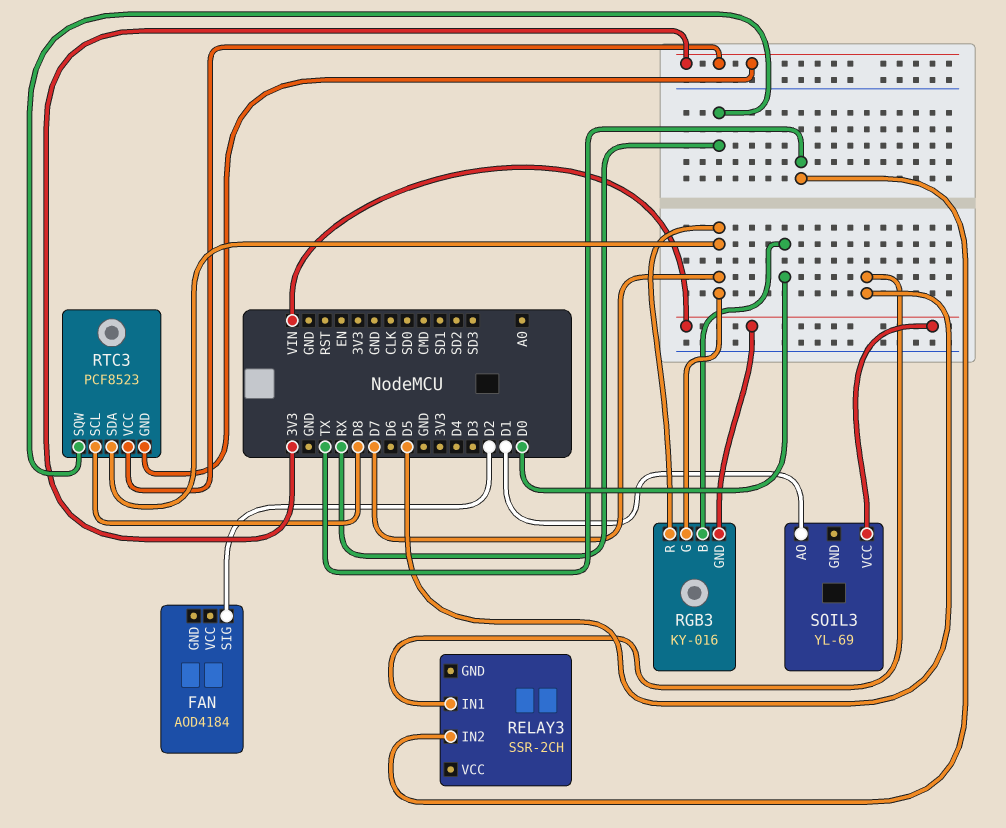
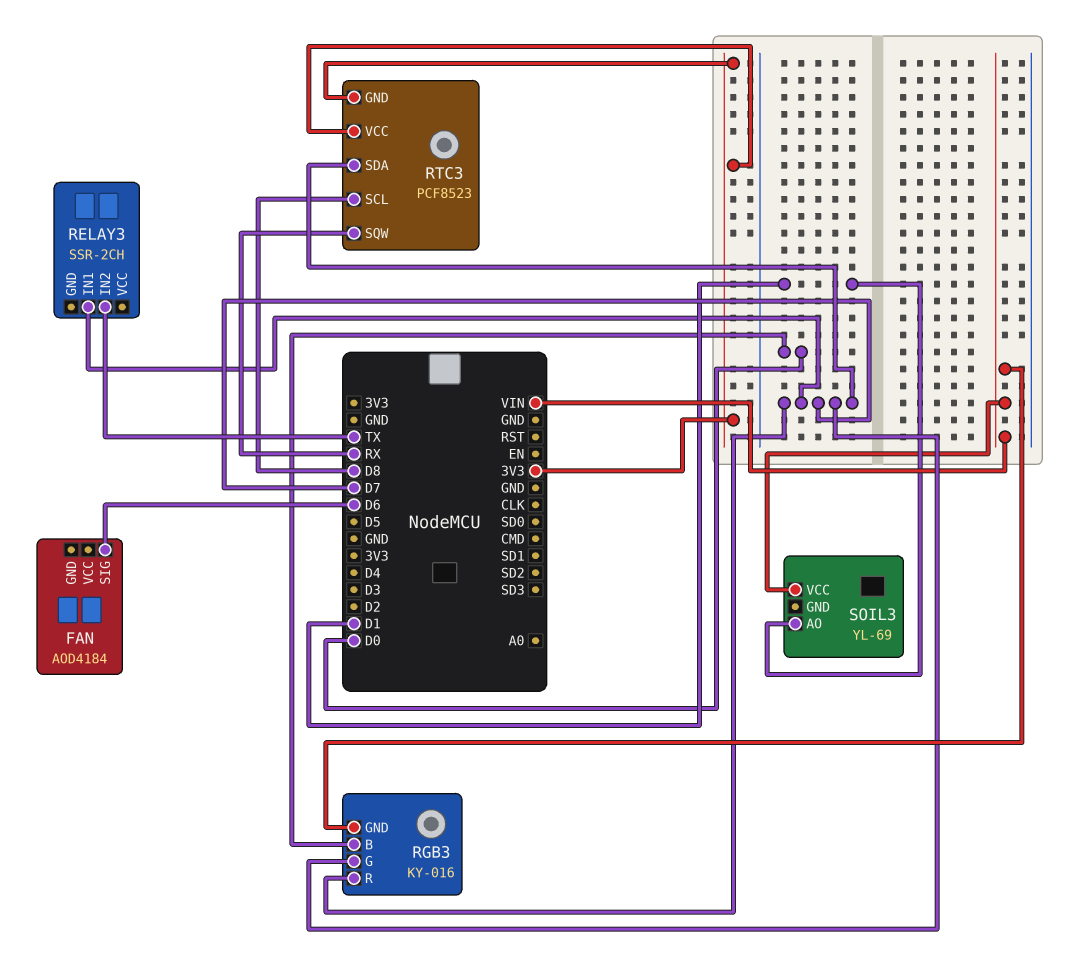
FAN pin SIG: D2 -> D6
RELAY3 pin IN1: D5 -> D7

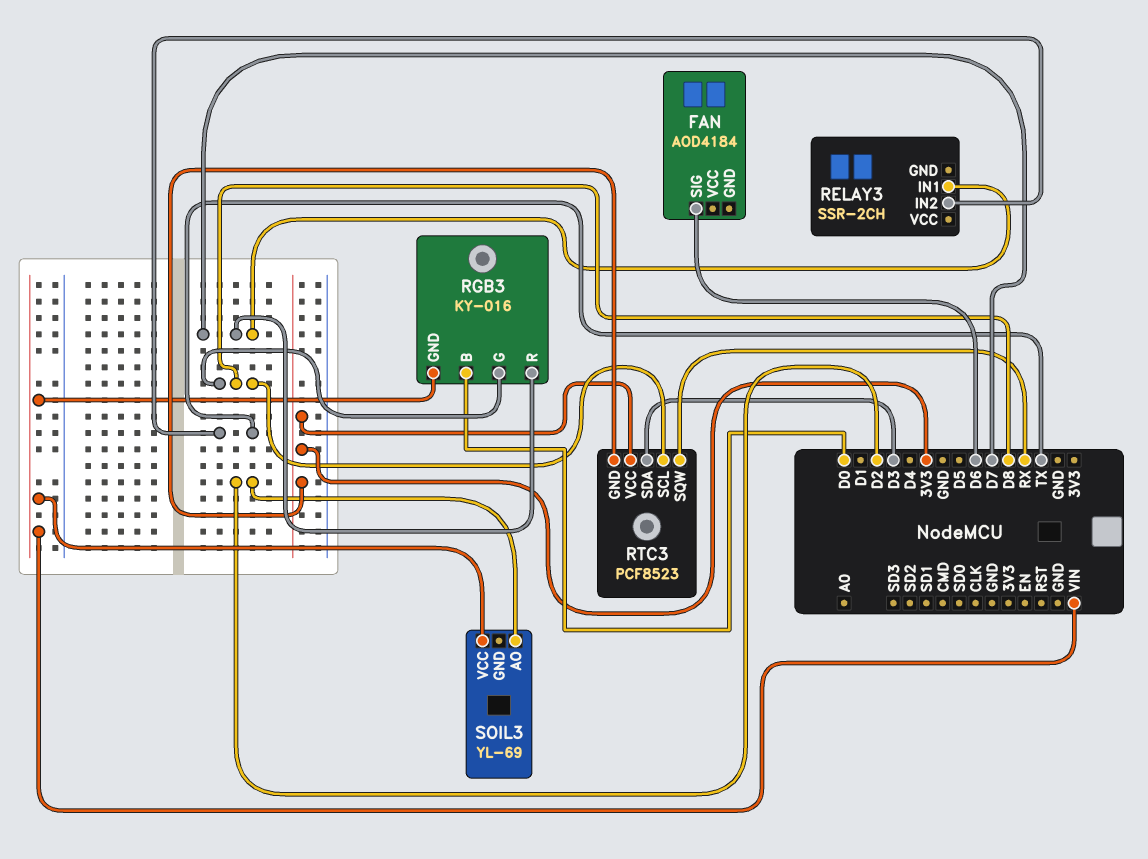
RGB3 pin G: D7 -> D8
RTC3 pin SDA: D7 -> D3
SOIL3 pin AO: D1 -> D2

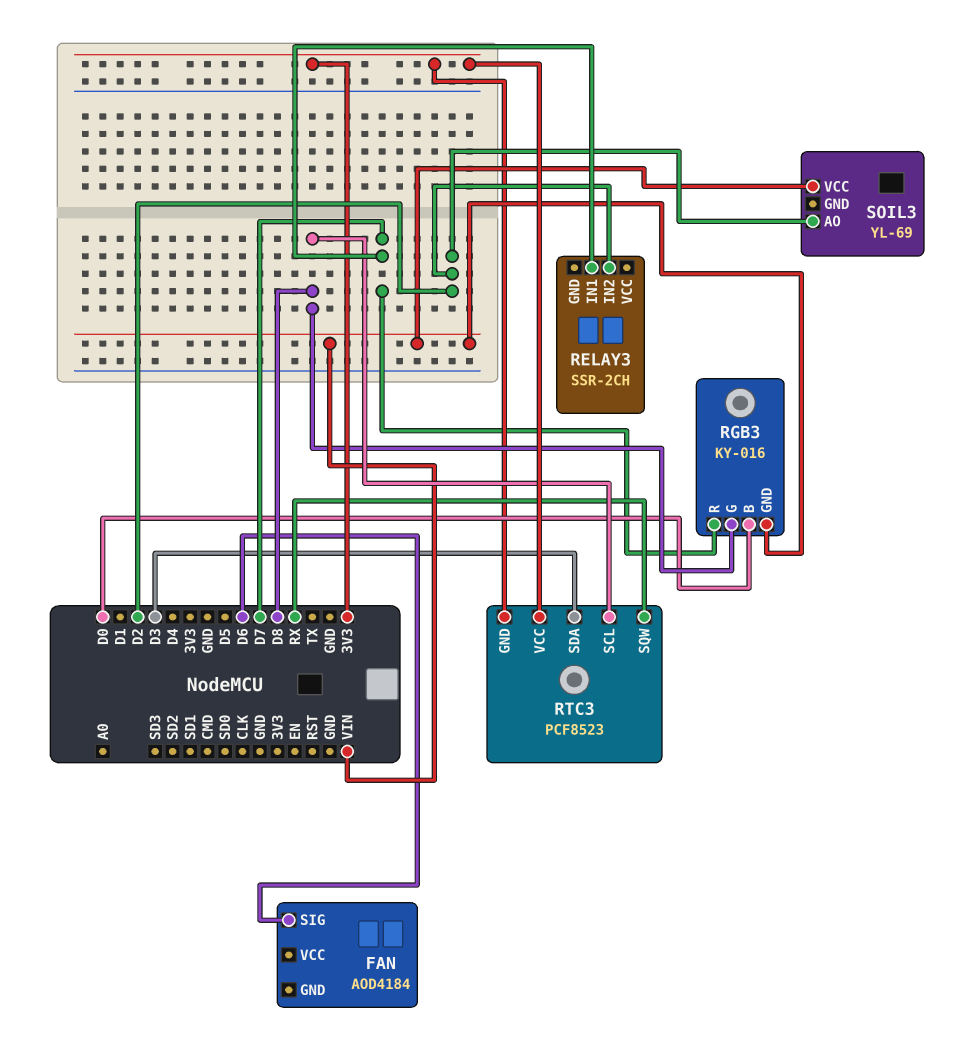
RELAY3 pin IN2: TX -> D2

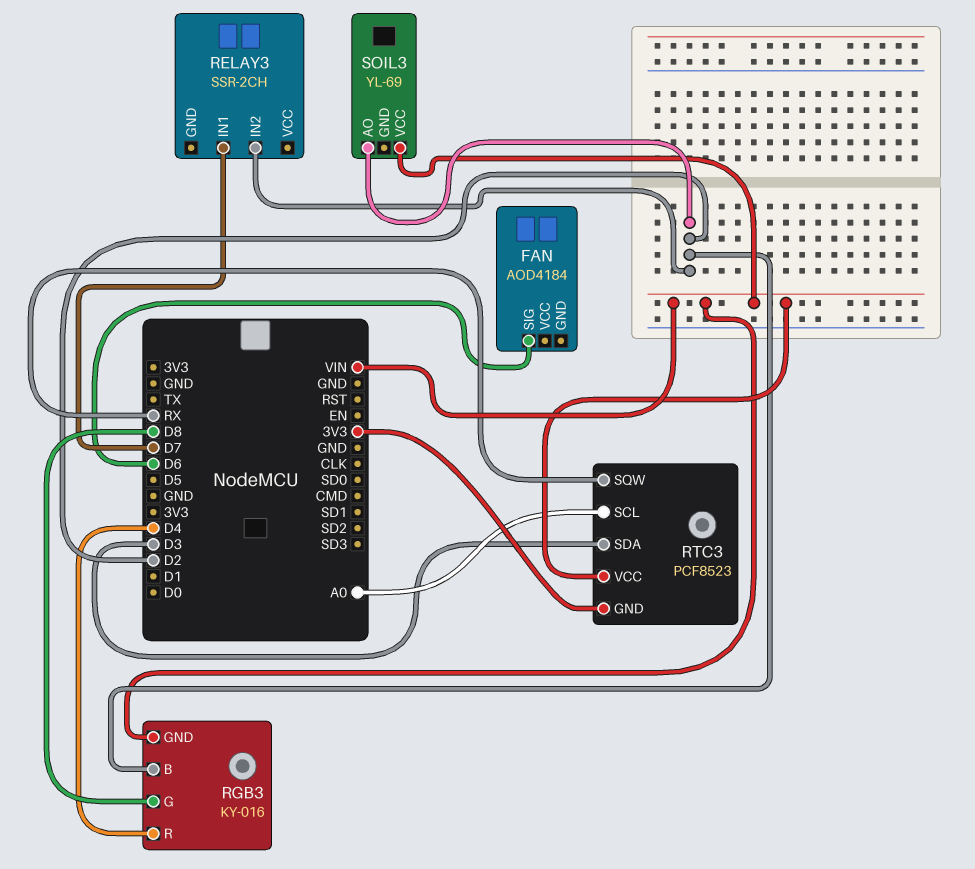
RGB3 pin B: D0 -> D2
RGB3 pin R: D7 -> D4
RTC3 pin SCL: D8 -> A0
RTC3 pin VCC: 3V3 -> VIN

